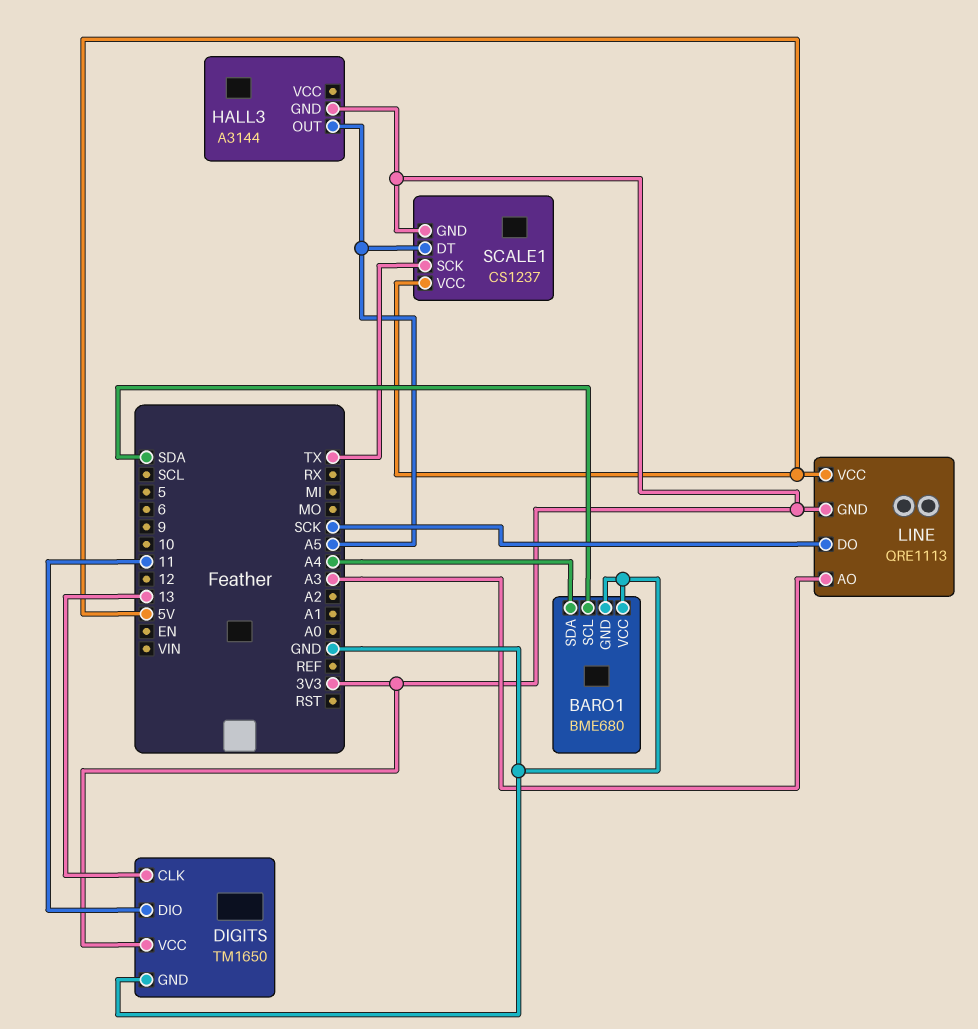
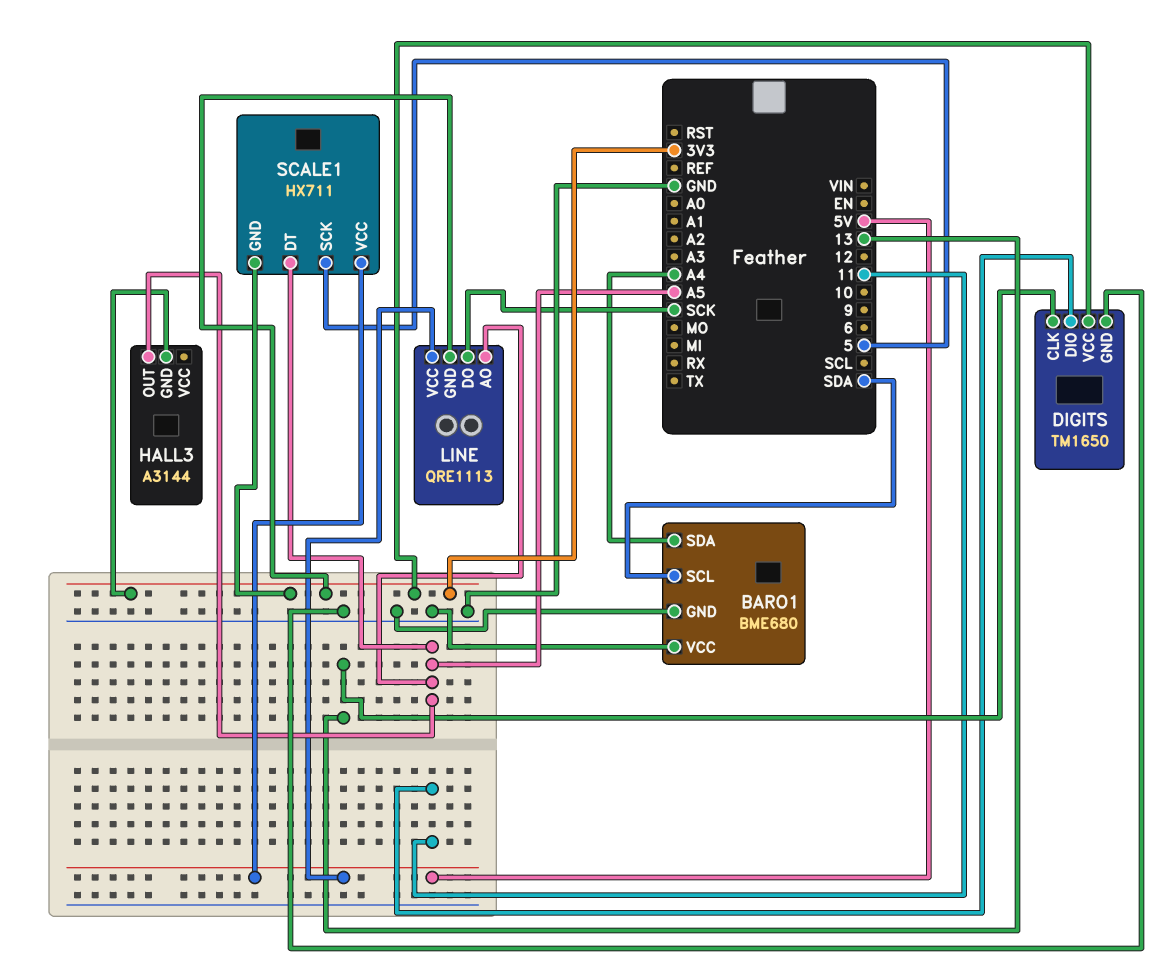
LINE pin AO: A3 -> A5
SCALE1: CS1237 -> HX711
SCALE1 pin SCK: TX -> 5

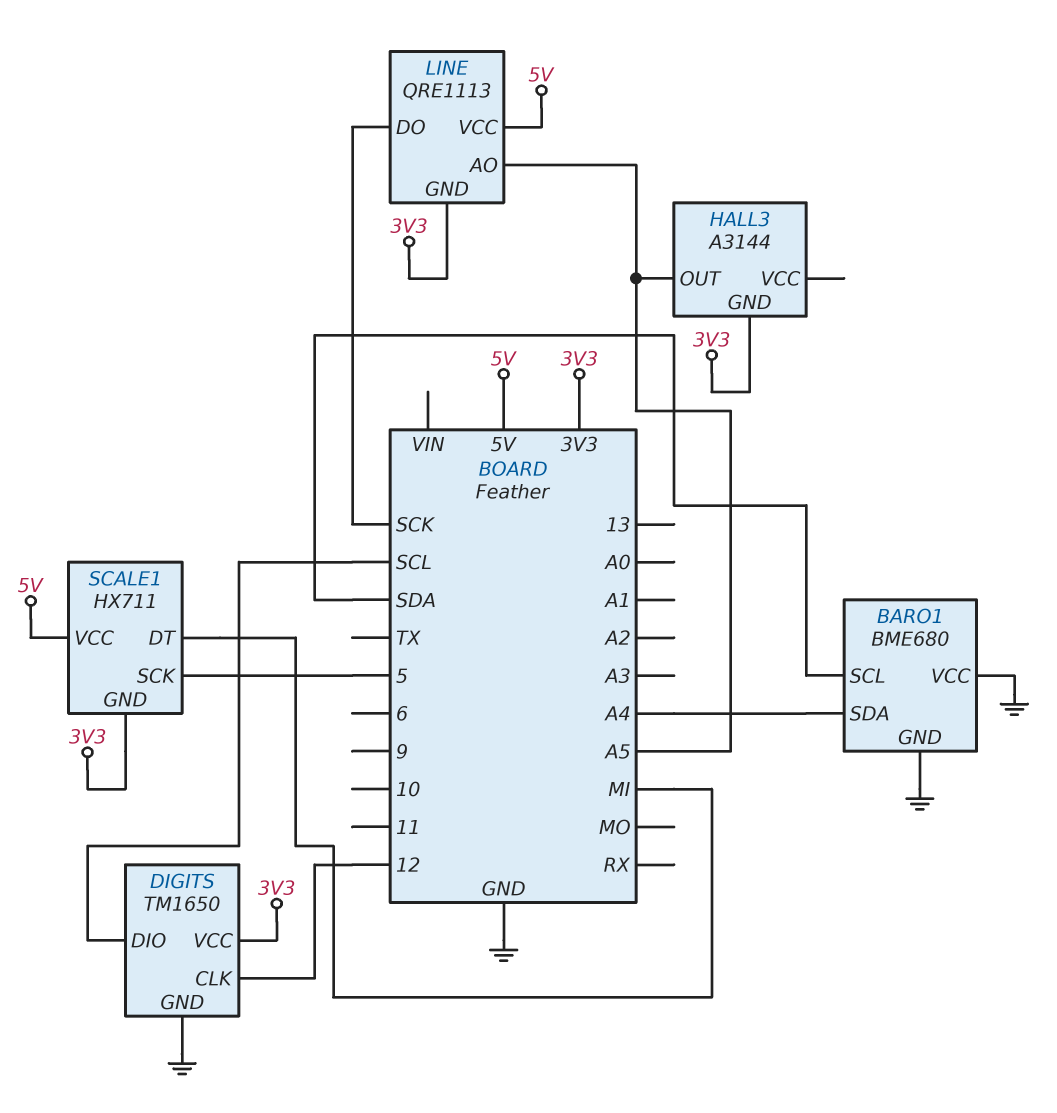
DIGITS pin CLK: 13 -> 12
DIGITS pin DIO: 11 -> SCL
SCALE1 pin DT: A5 -> MI

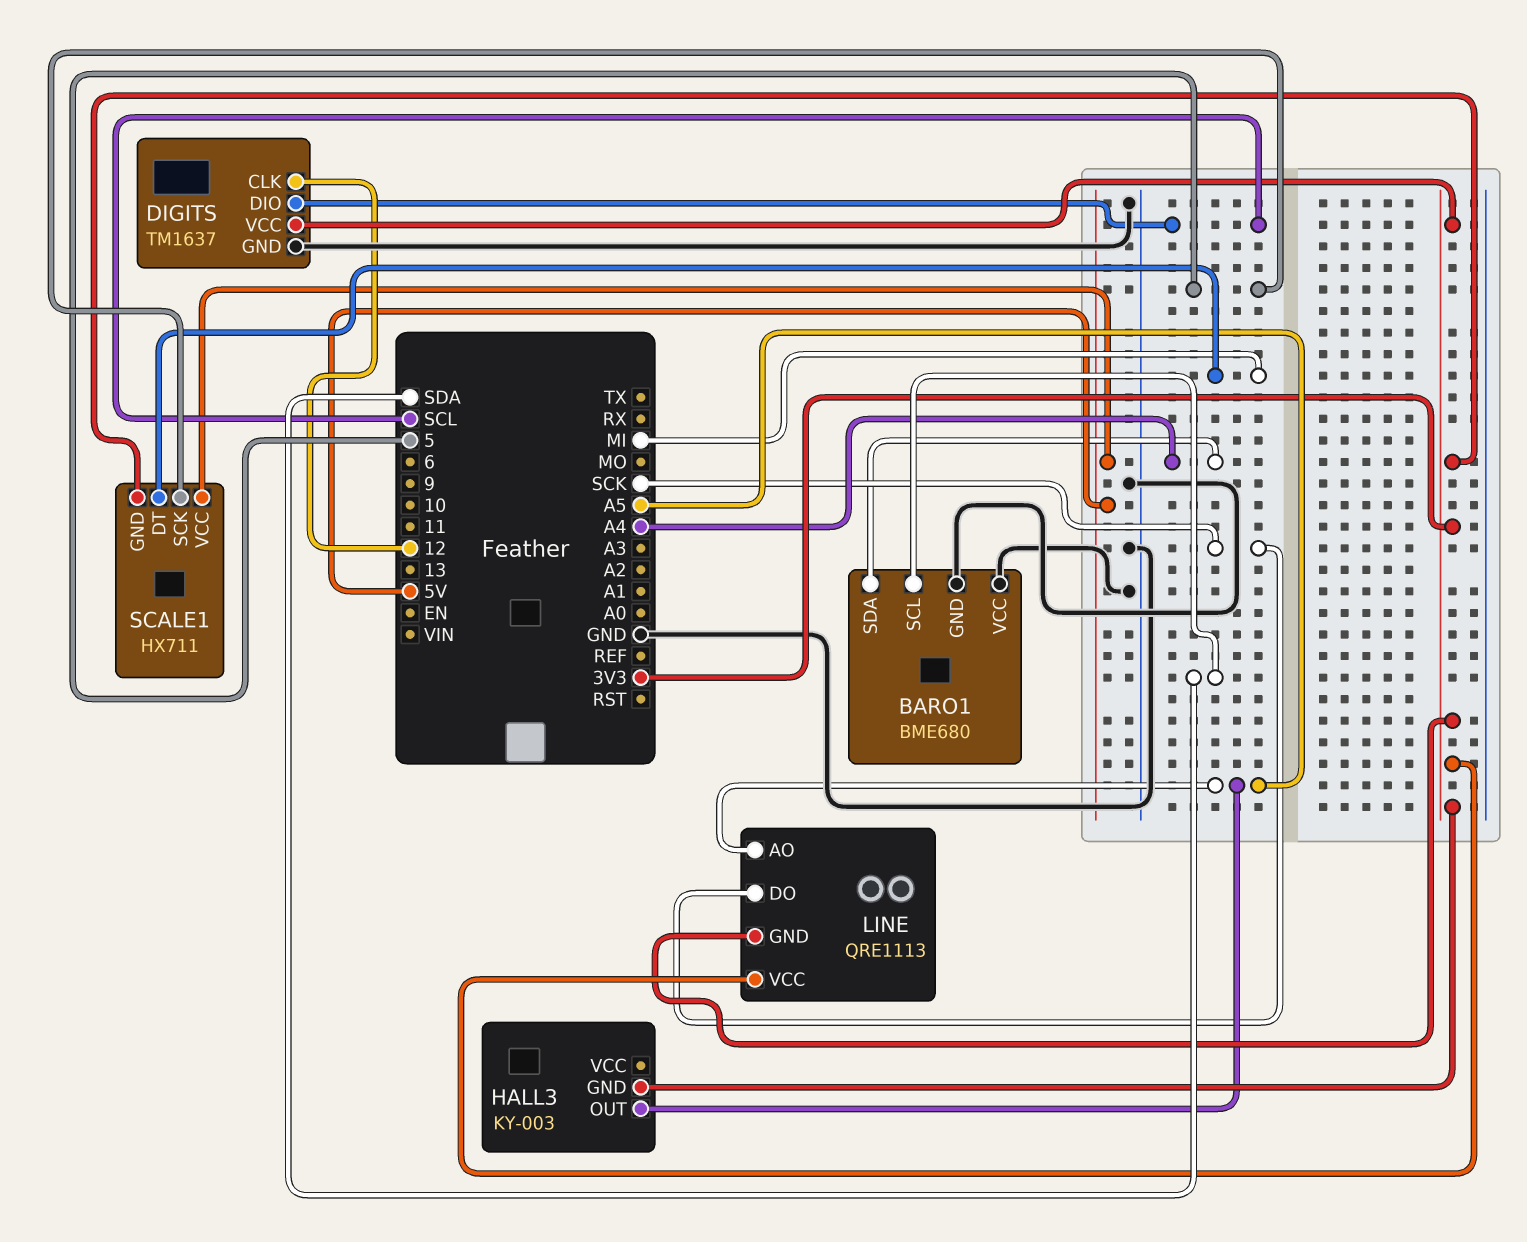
DIGITS: TM1650 -> TM1637
HALL3: A3144 -> KY-003
LINE pin VCC: 5V -> 3V3

